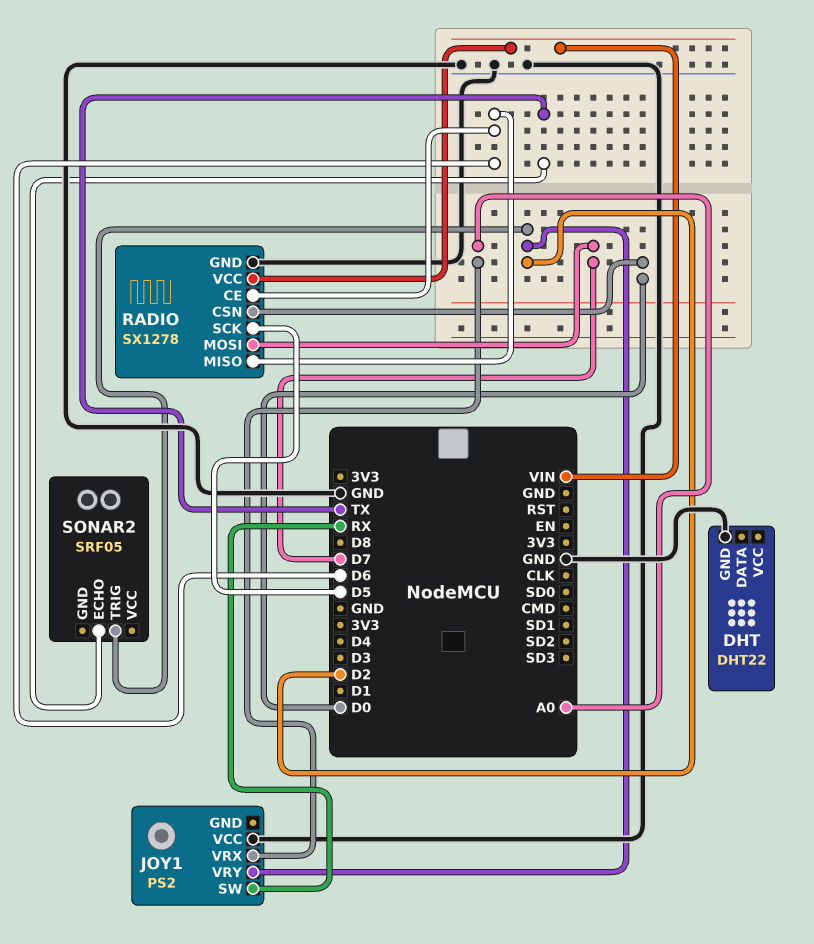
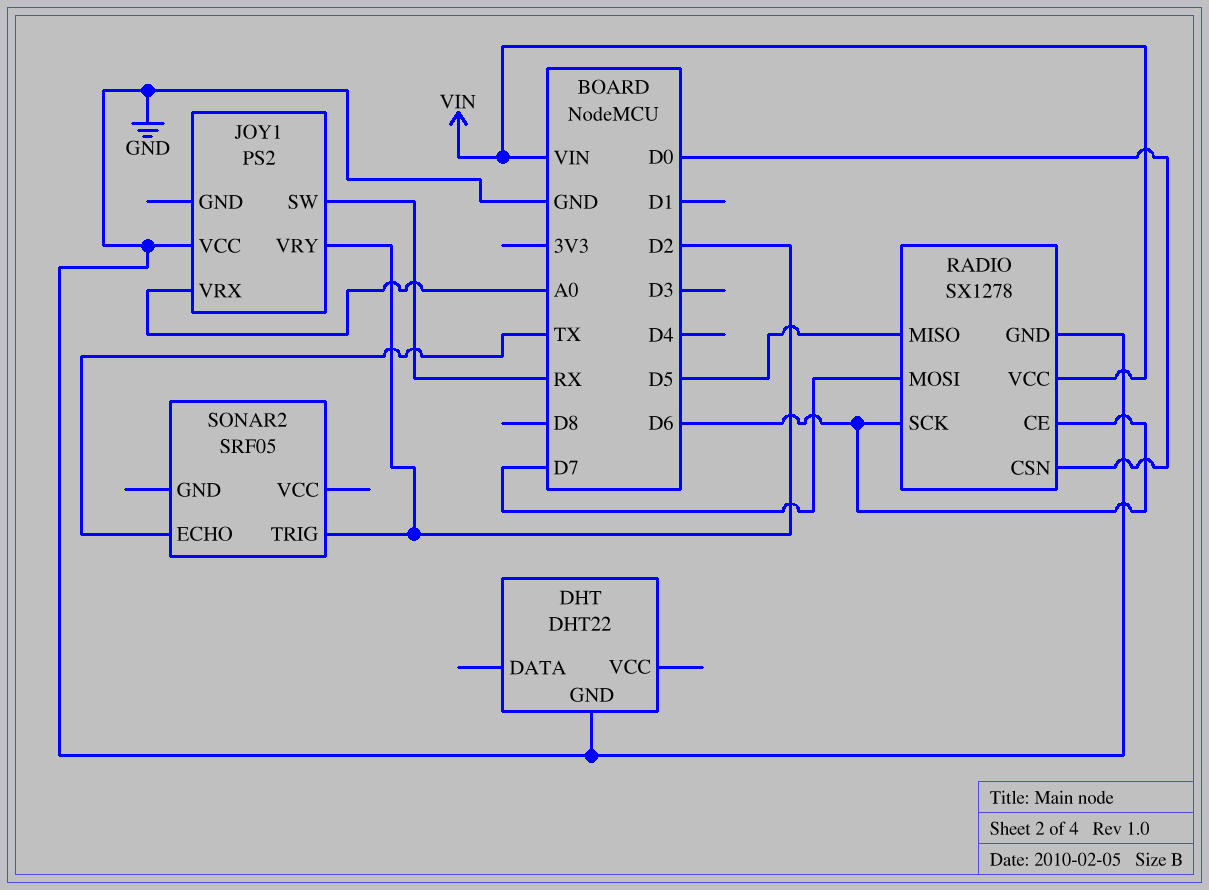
RADIO pin MISO: D6 -> D5
RADIO pin SCK: D5 -> D6

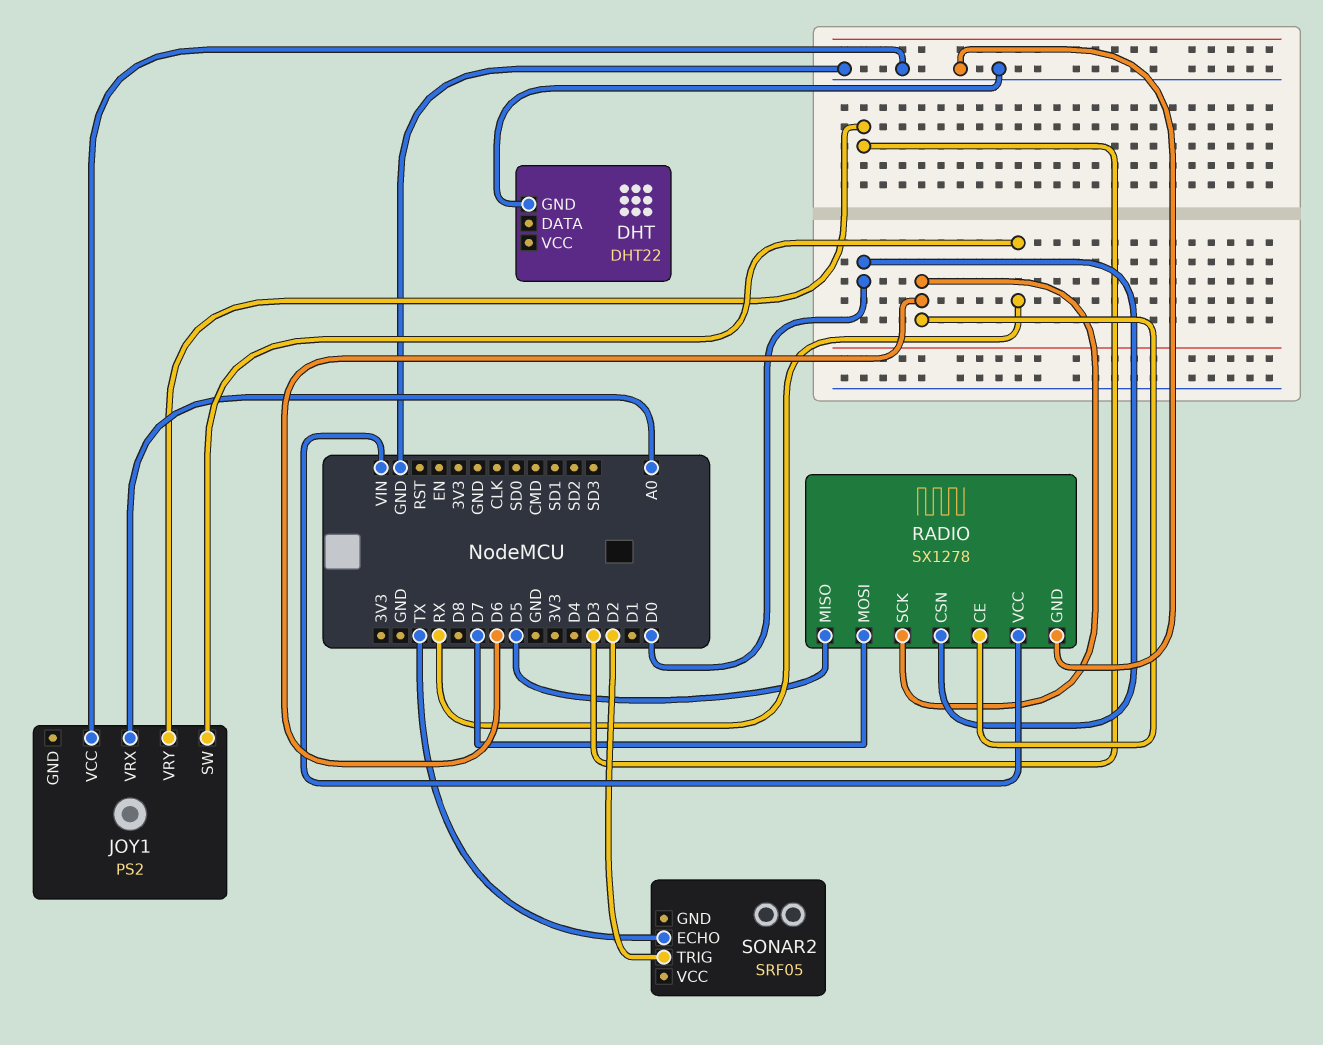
JOY1 pin VRY: D2 -> D3

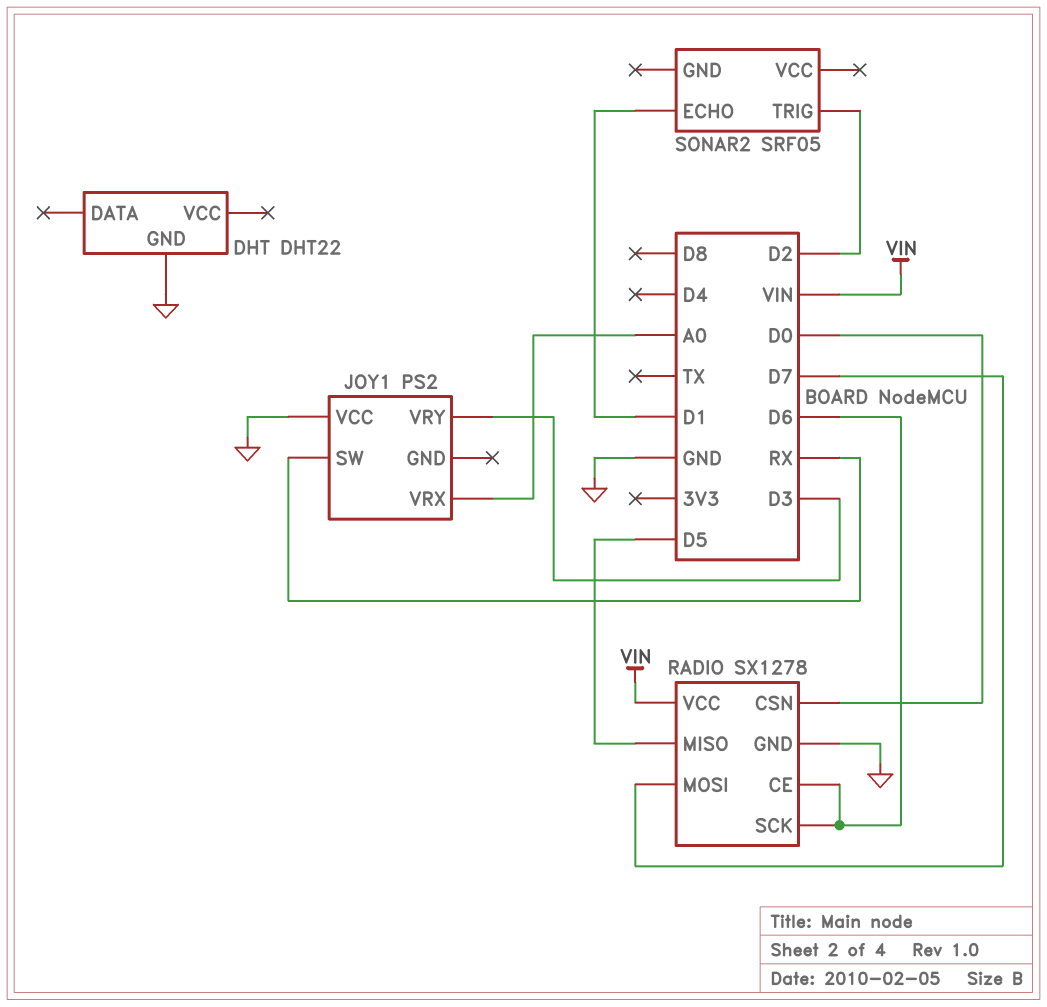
SONAR2 pin ECHO: TX -> D1

